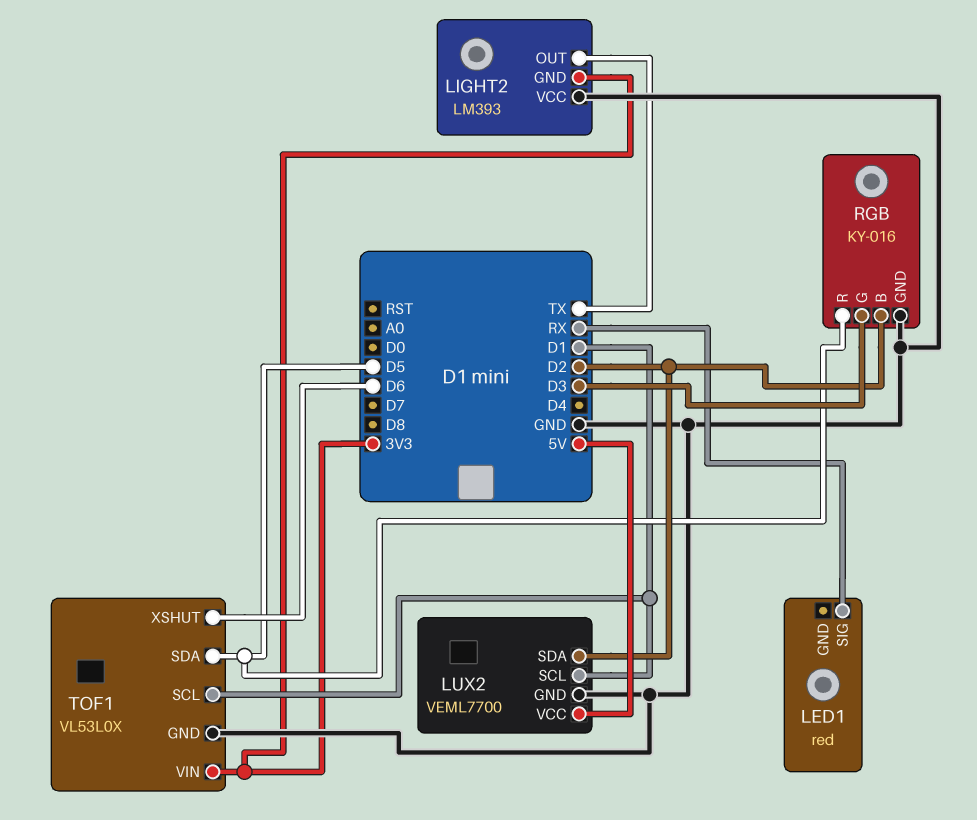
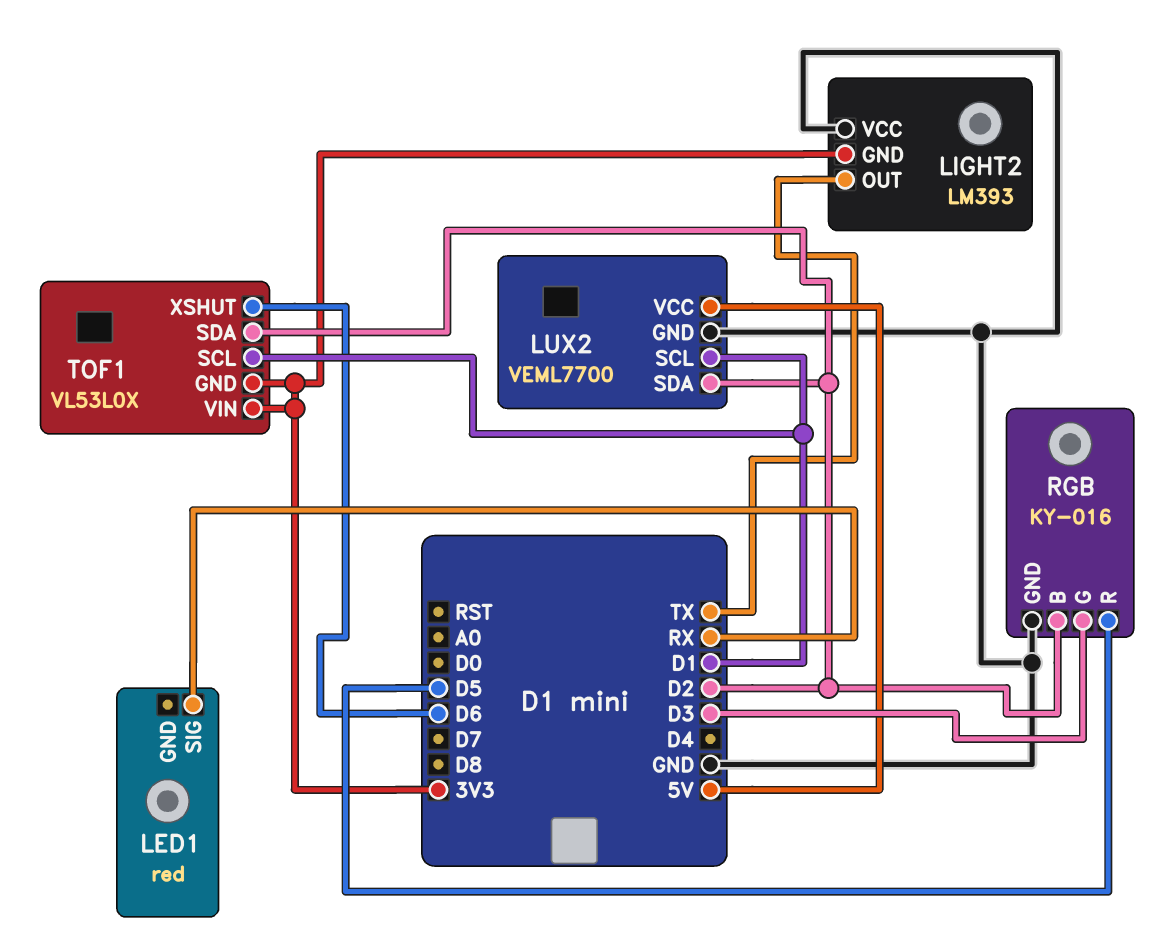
TOF1 pin GND: GND -> 3V3
TOF1 pin SDA: D5 -> D2

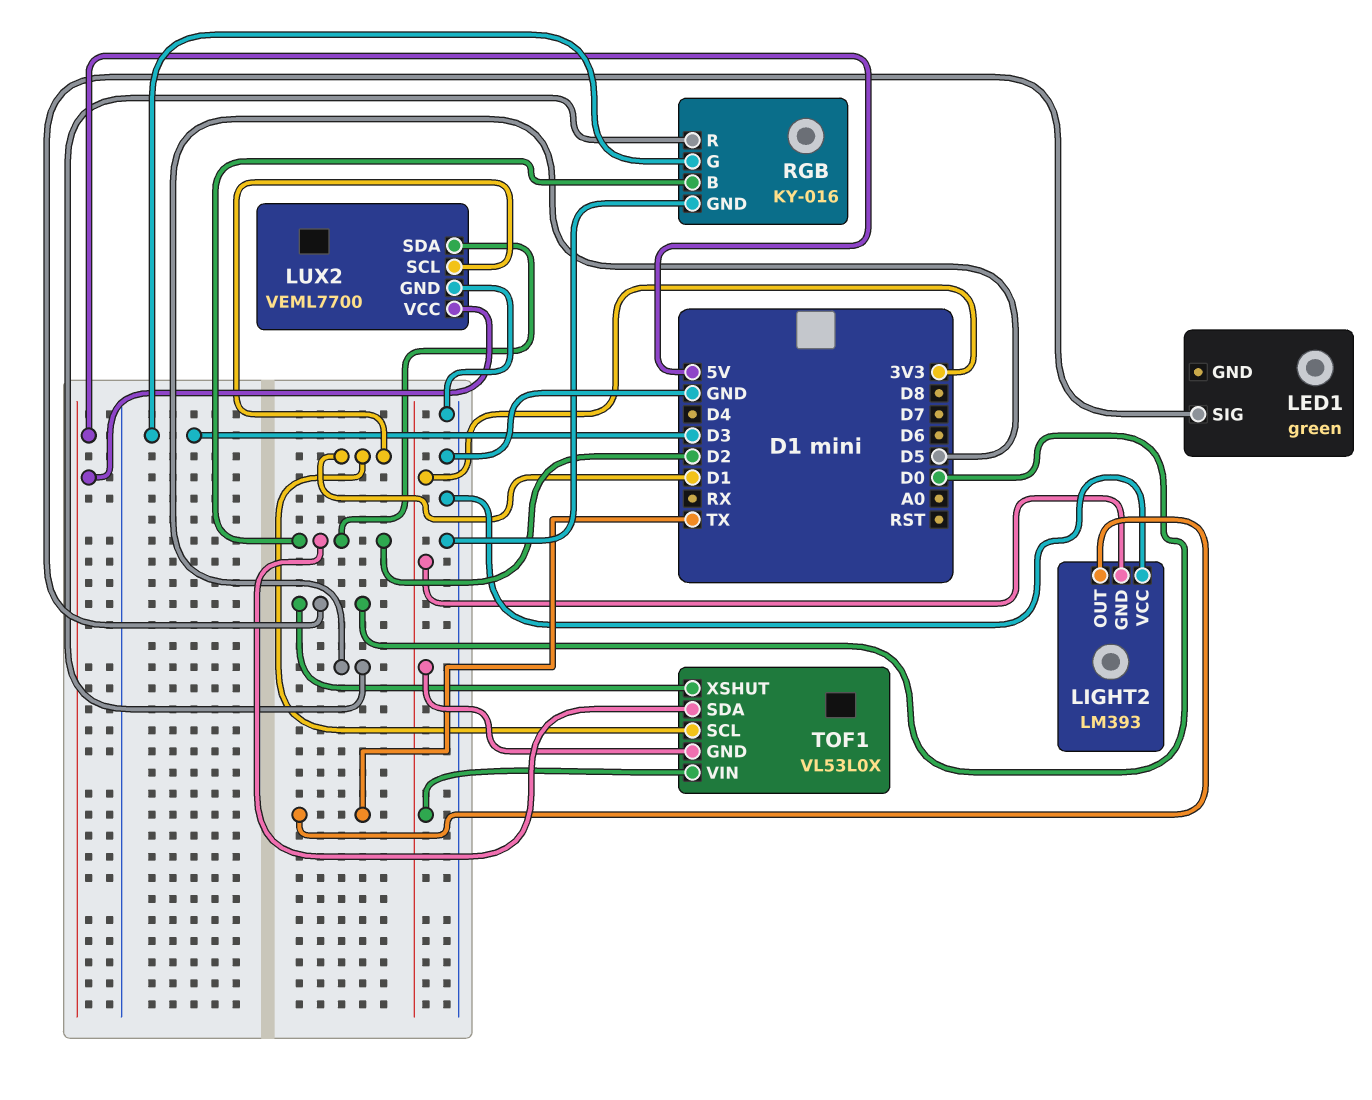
LED1: red -> green
LED1 pin SIG: RX -> D0
TOF1 pin XSHUT: D6 -> D0

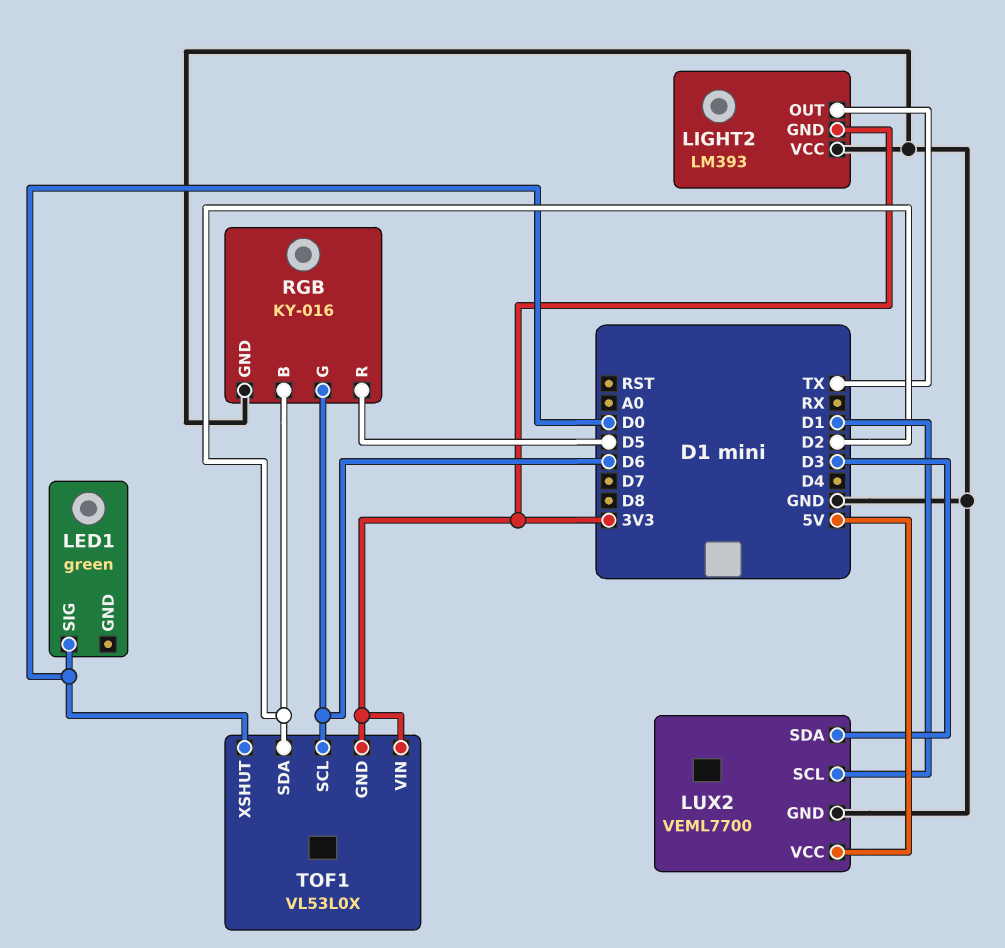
LUX2 pin SDA: D2 -> D3
RGB pin G: D3 -> D6
TOF1 pin SCL: D1 -> D6

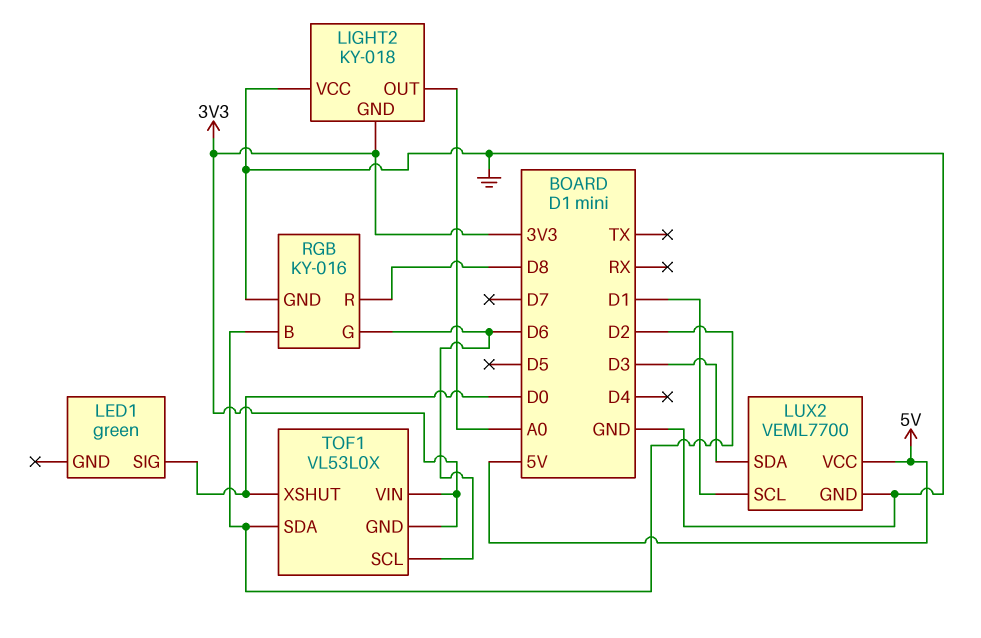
LIGHT2: LM393 -> KY-018
LIGHT2 pin OUT: TX -> A0
RGB pin R: D5 -> D8

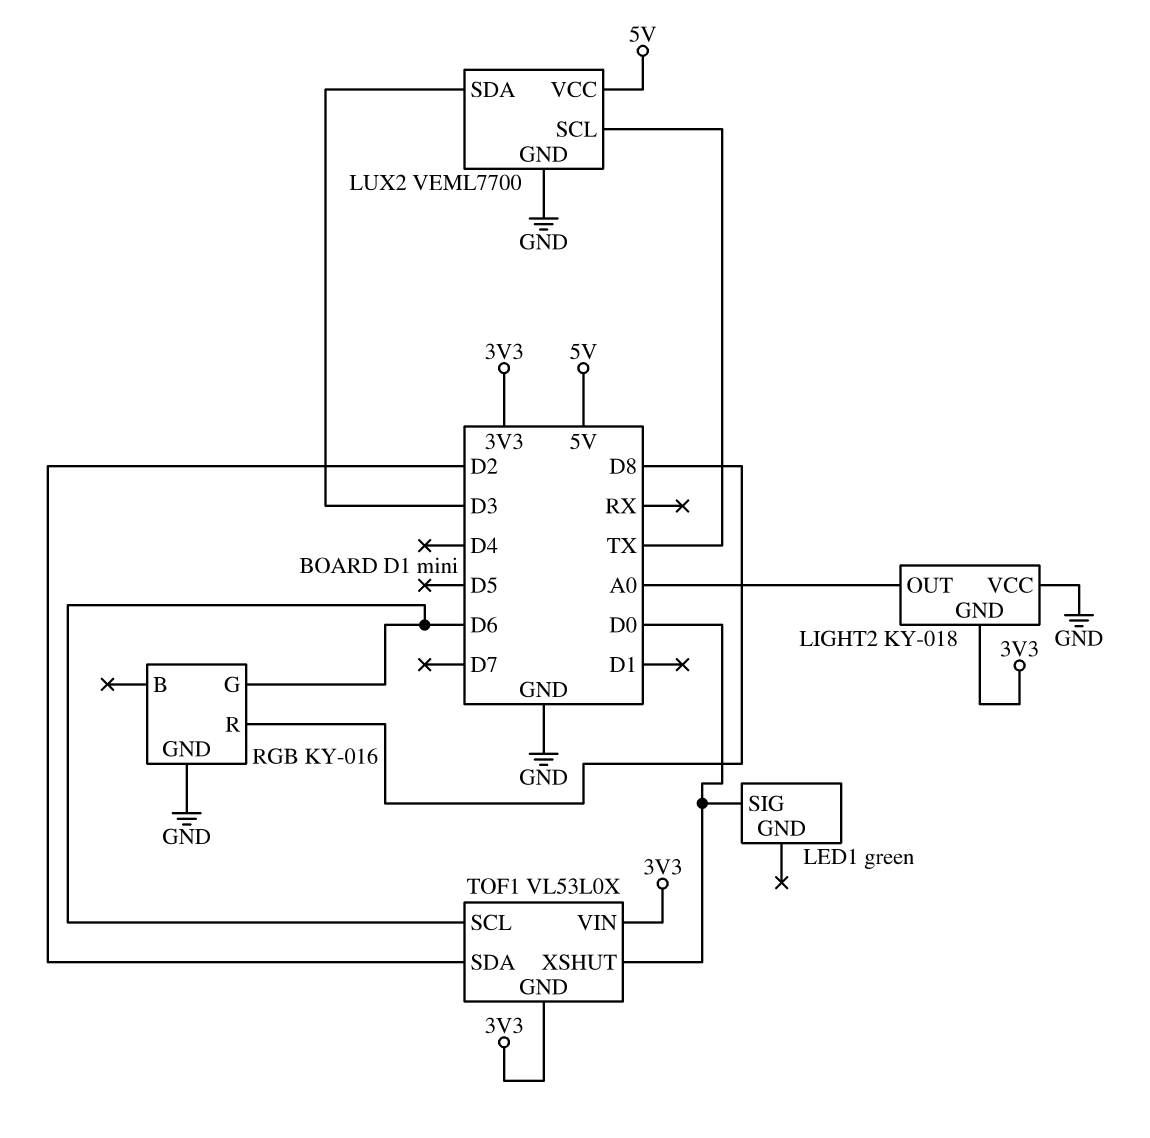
LUX2 pin SCL: D1 -> TX
RGB pin B: D2 -> none

